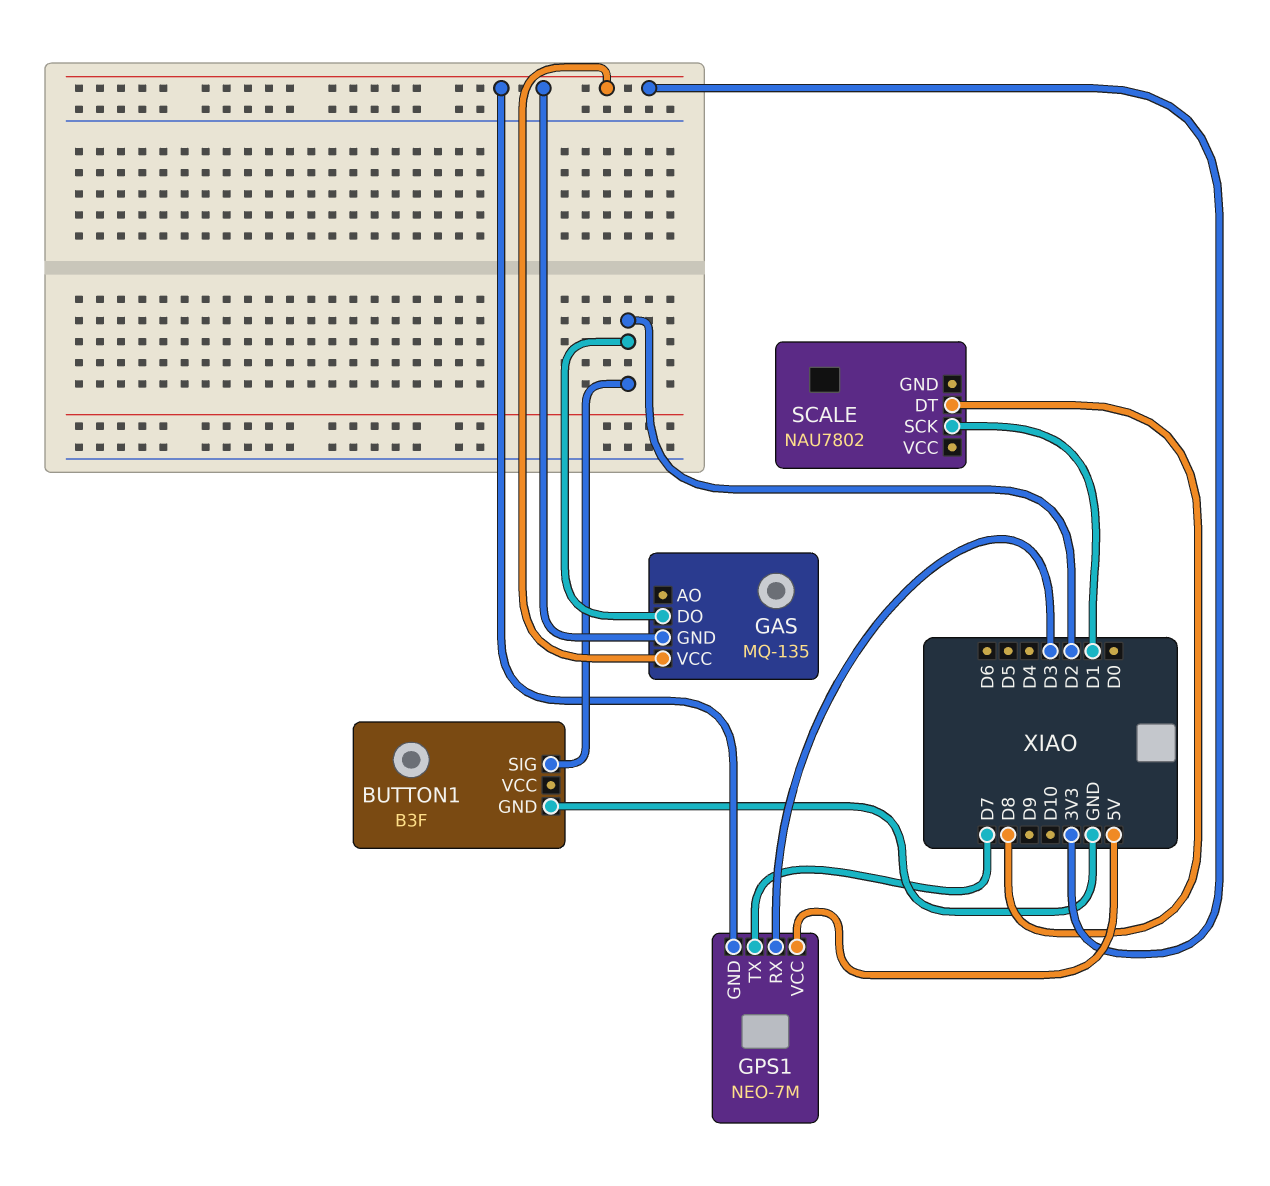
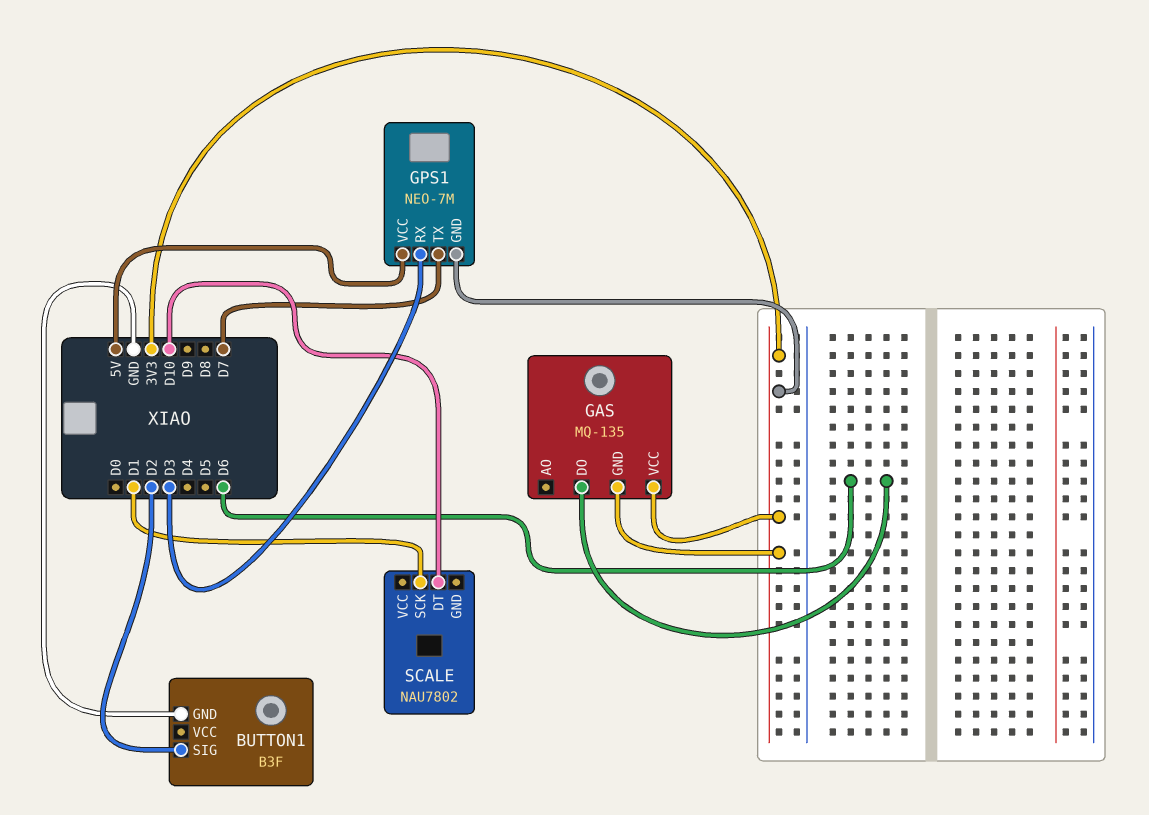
GAS pin DO: D2 -> D6
SCALE pin DT: D8 -> D10

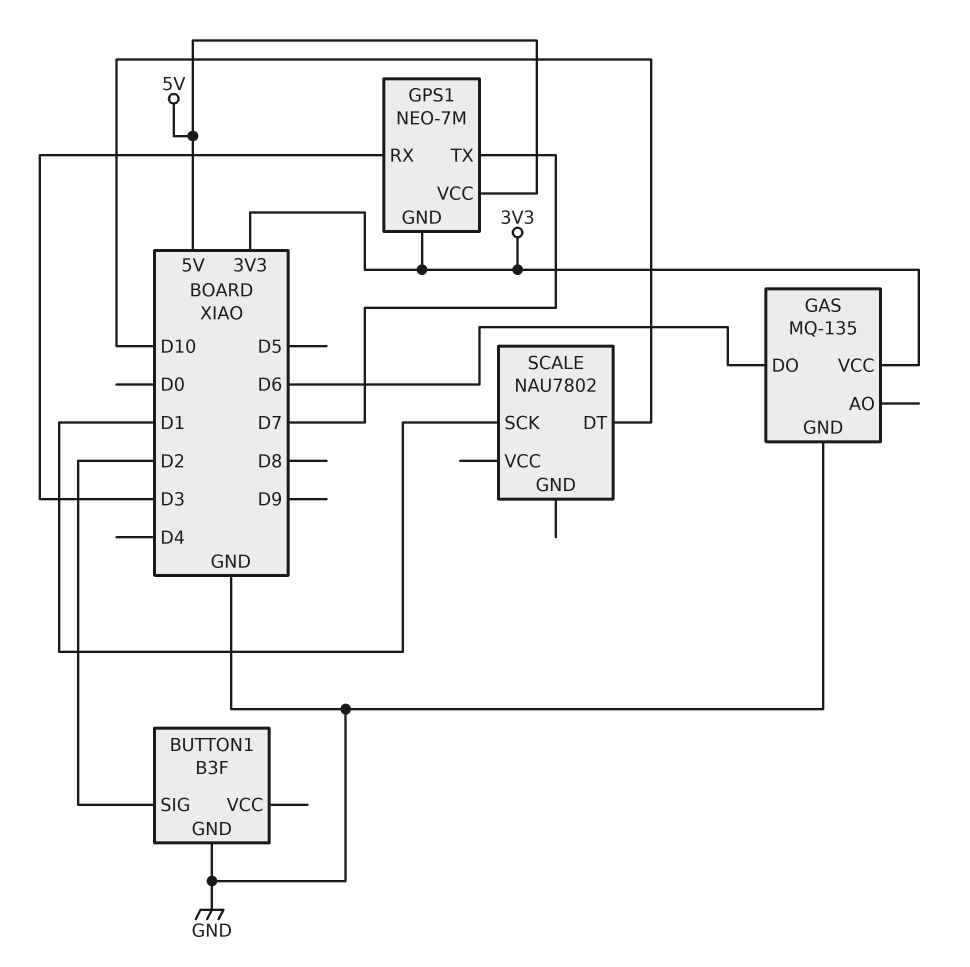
GAS pin GND: 3V3 -> GND

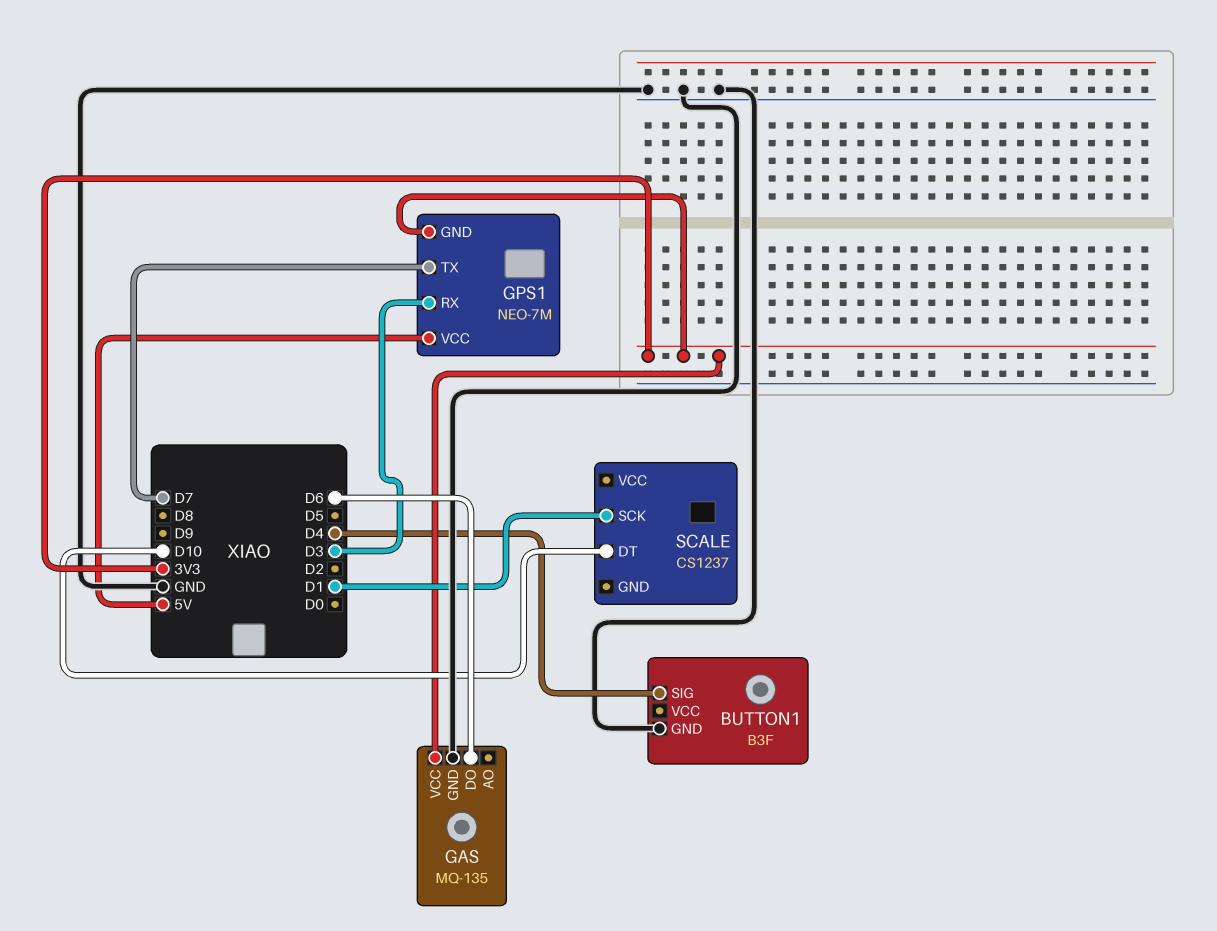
BUTTON1 pin SIG: D2 -> D4
SCALE: NAU7802 -> CS1237

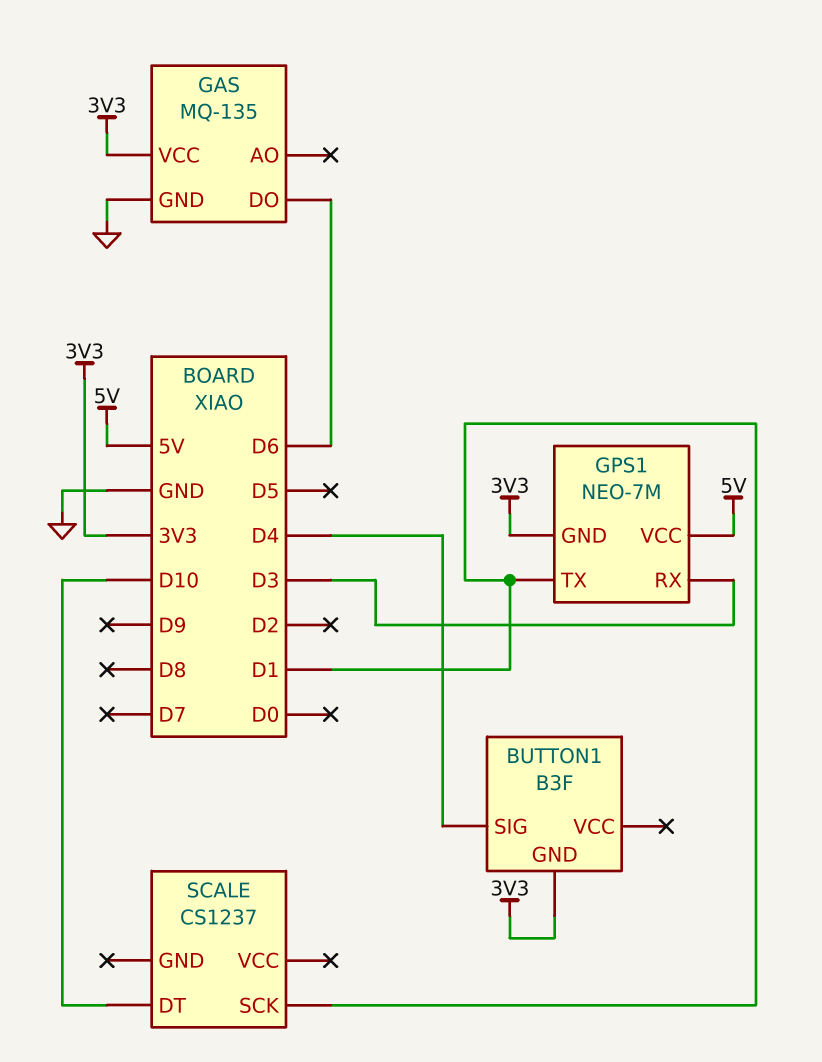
BUTTON1 pin GND: GND -> 3V3
GPS1 pin TX: D7 -> D1

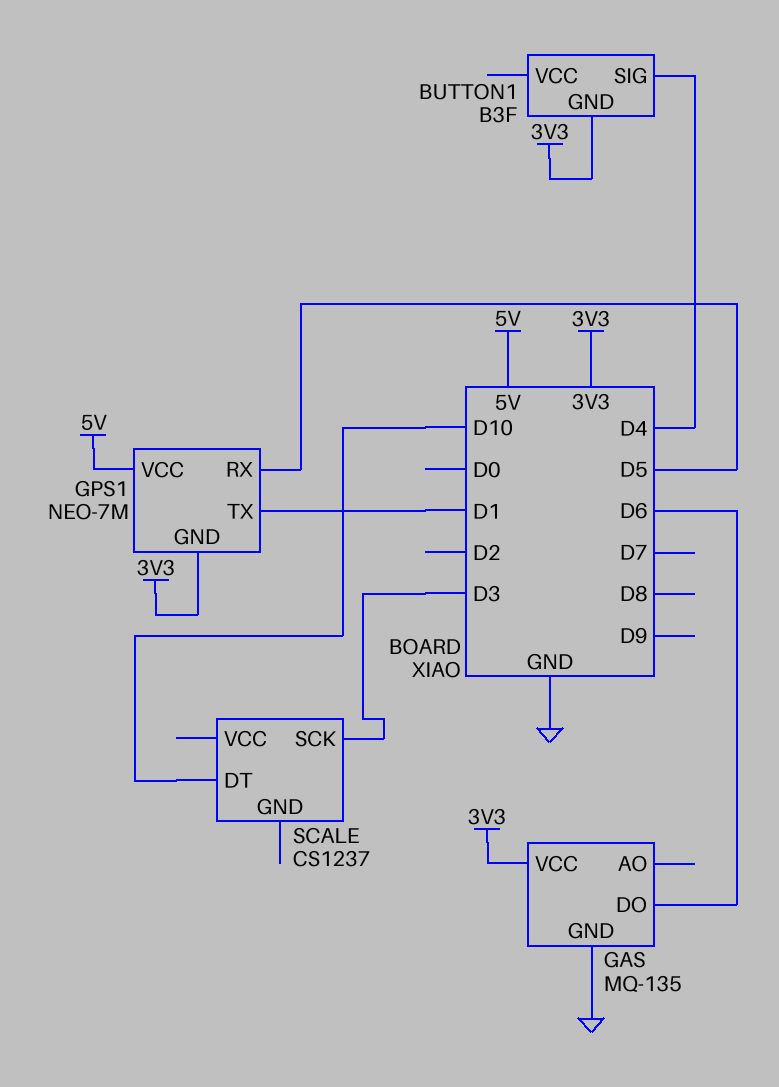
GPS1 pin RX: D3 -> D5
SCALE pin SCK: D1 -> D3

